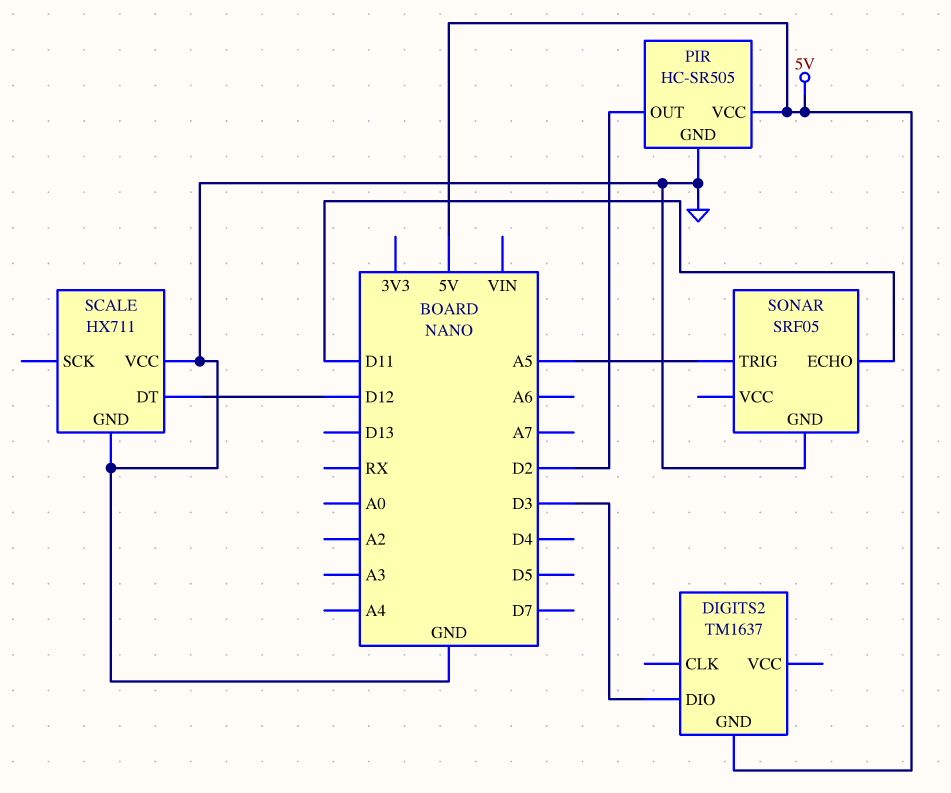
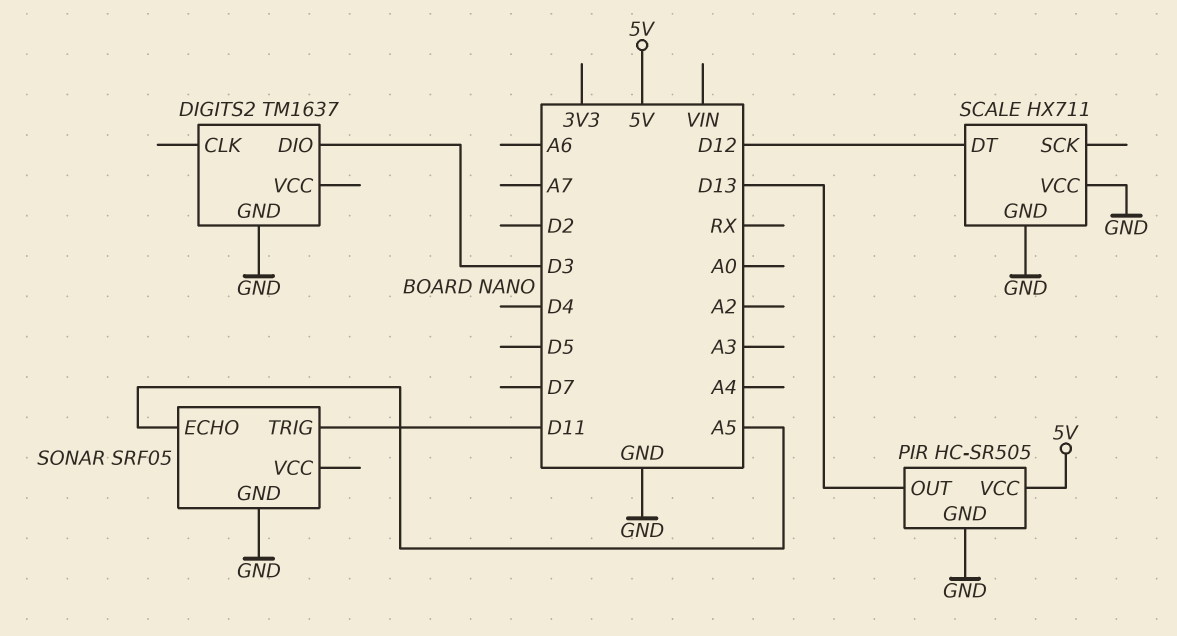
DIGITS2 pin GND: 5V -> GND
PIR pin OUT: D2 -> D13
SONAR pin ECHO: D11 -> A5
SONAR pin TRIG: A5 -> D11

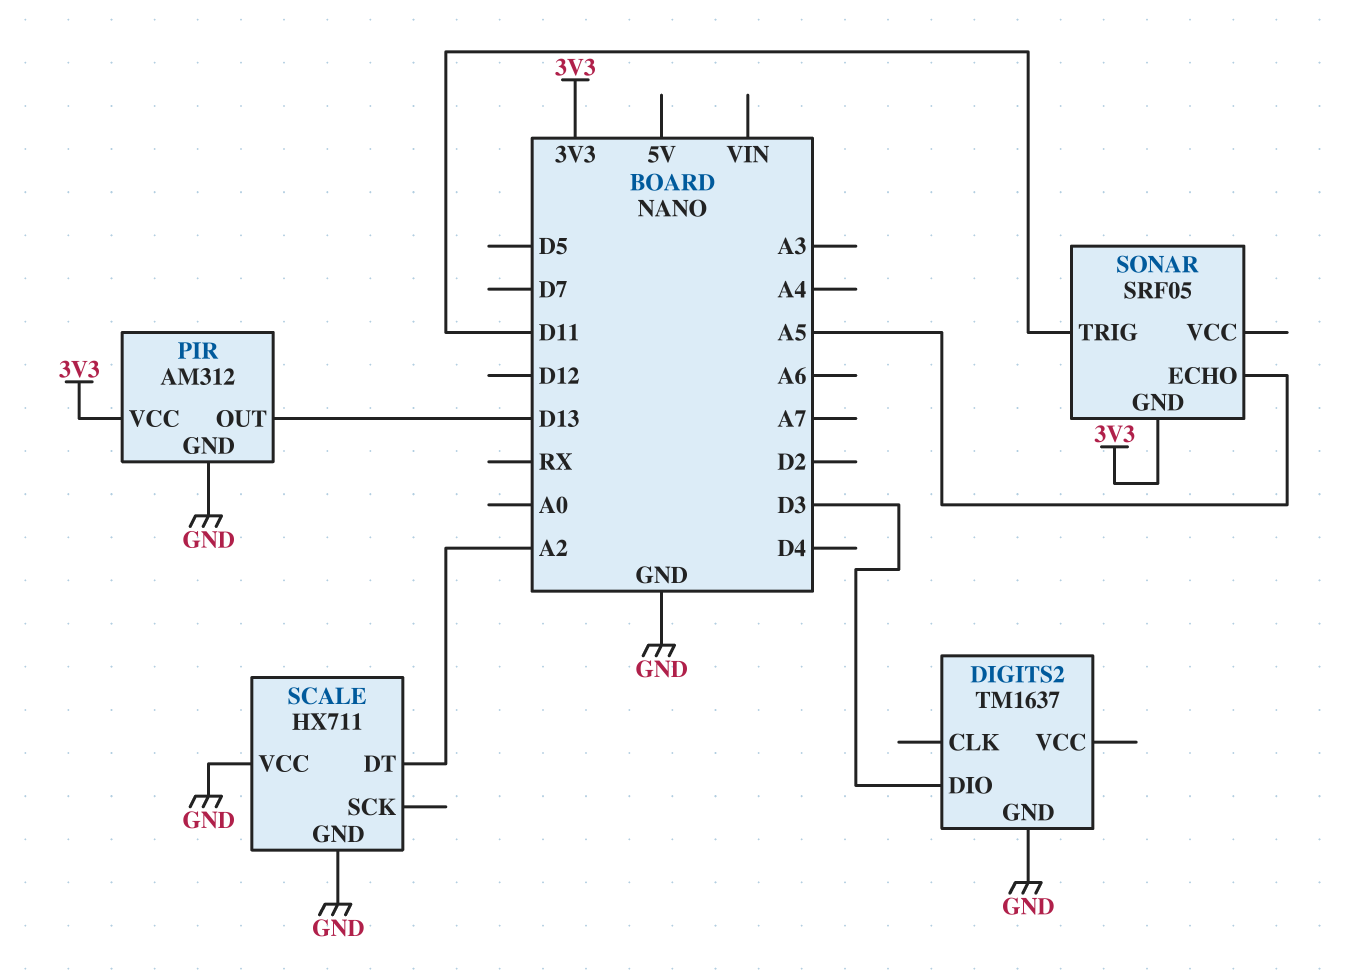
PIR: HC-SR505 -> AM312
PIR pin VCC: 5V -> 3V3
SCALE pin DT: D12 -> A2
SONAR pin GND: GND -> 3V3

